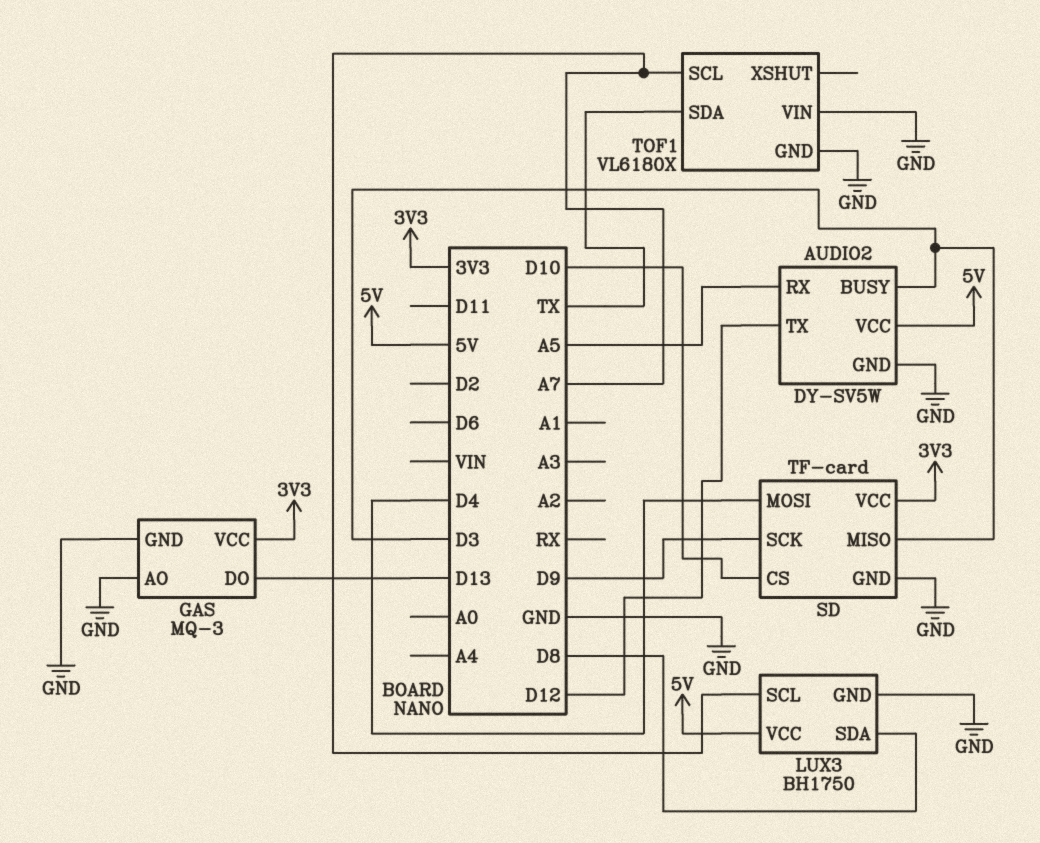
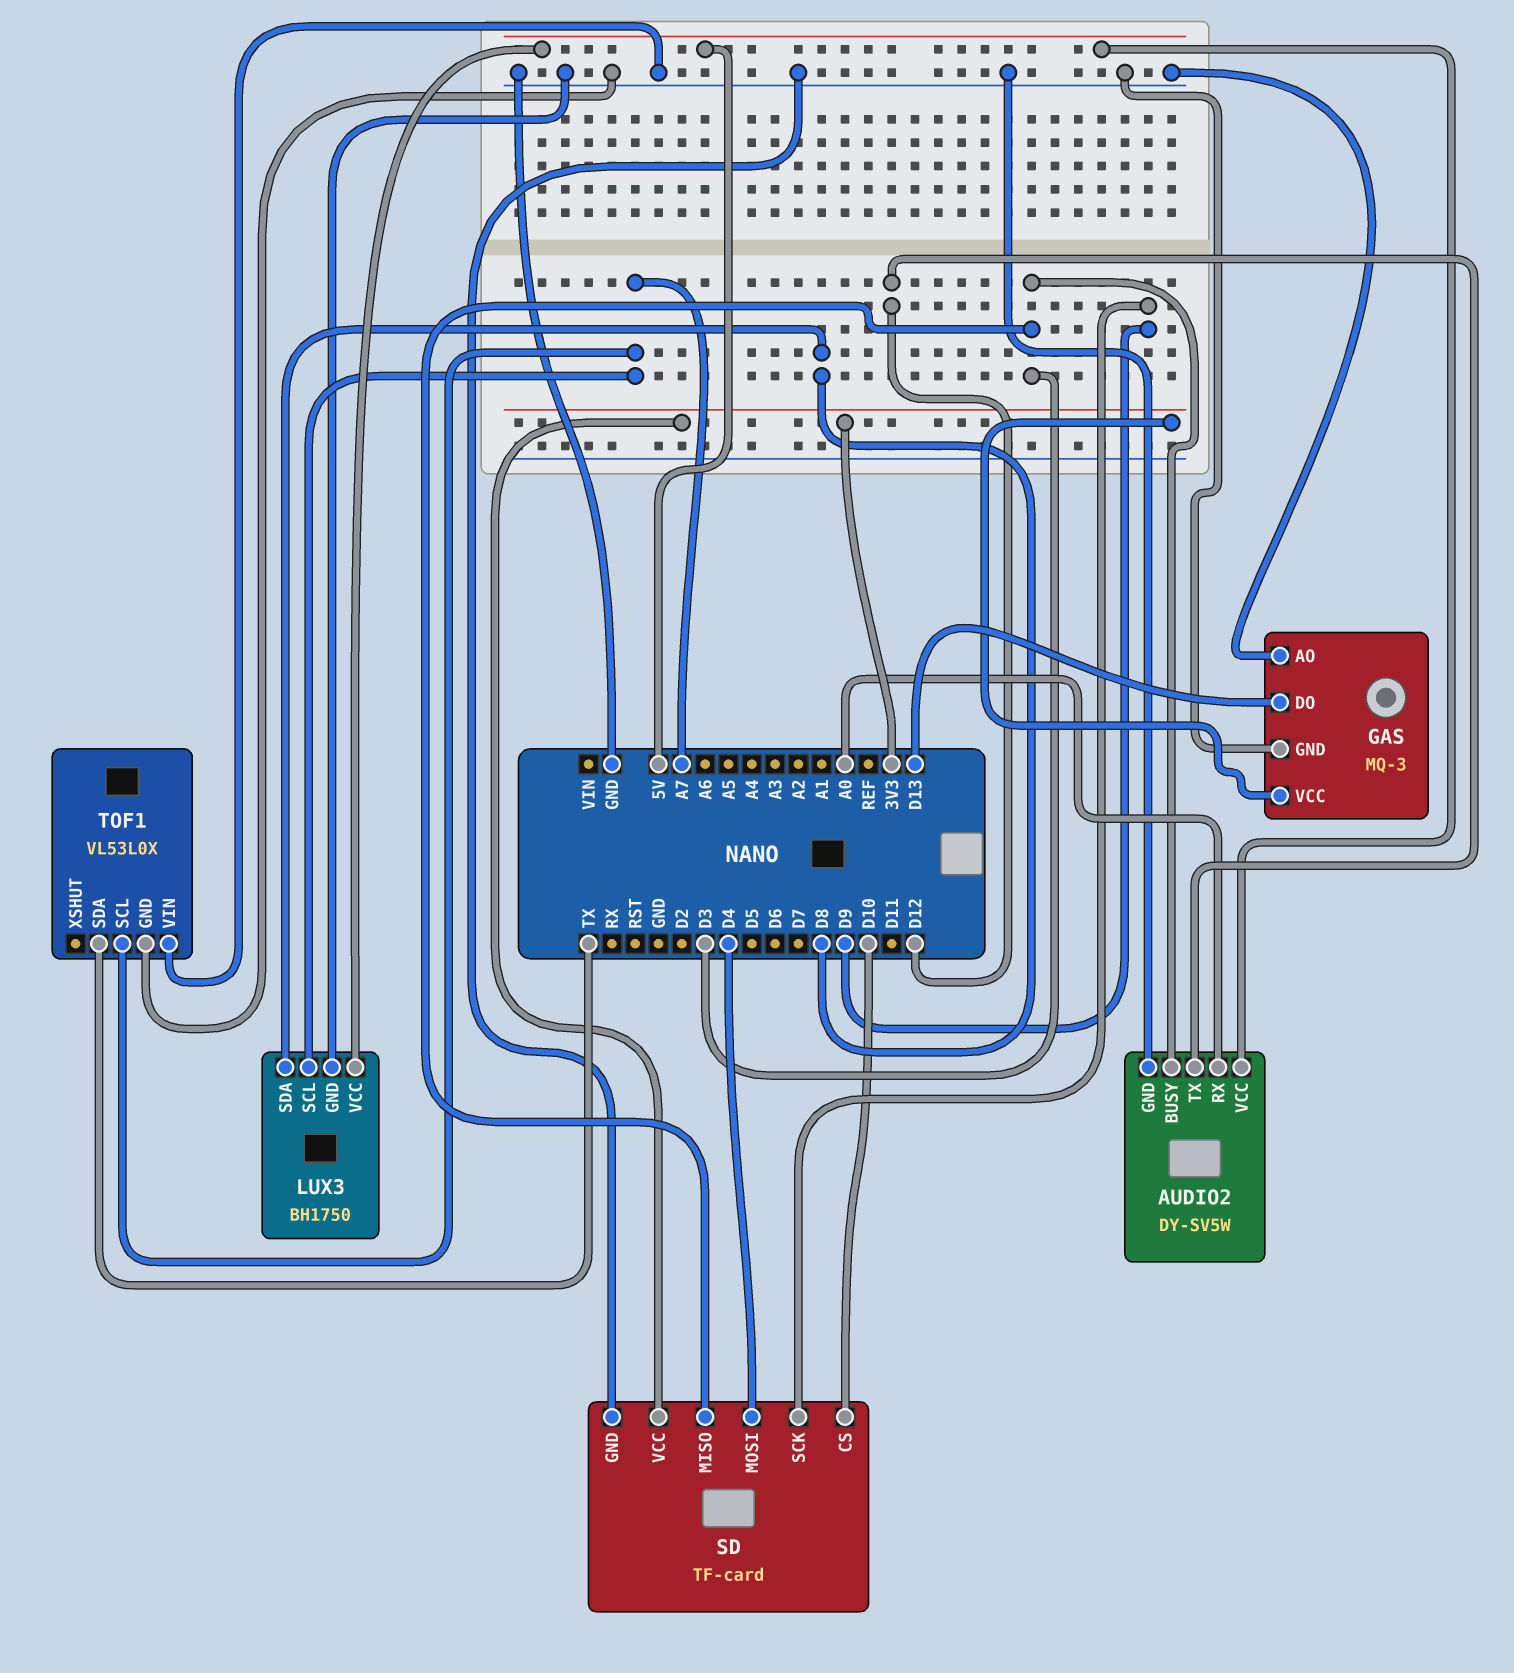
AUDIO2 pin RX: A5 -> A0
TOF1: VL6180X -> VL53L0X

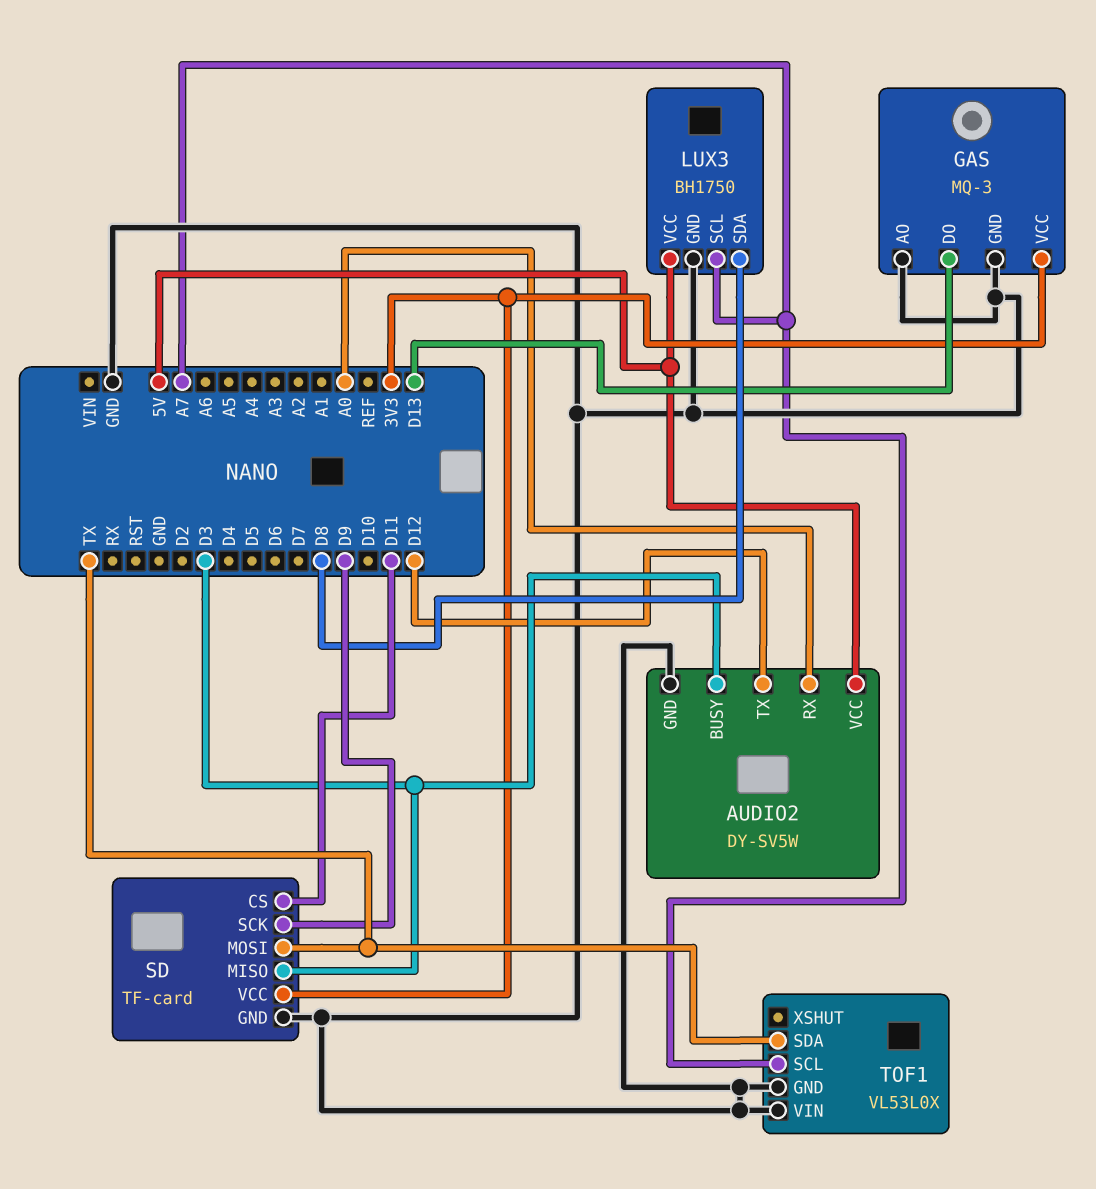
SD pin CS: D10 -> D11
SD pin MOSI: D4 -> TX

